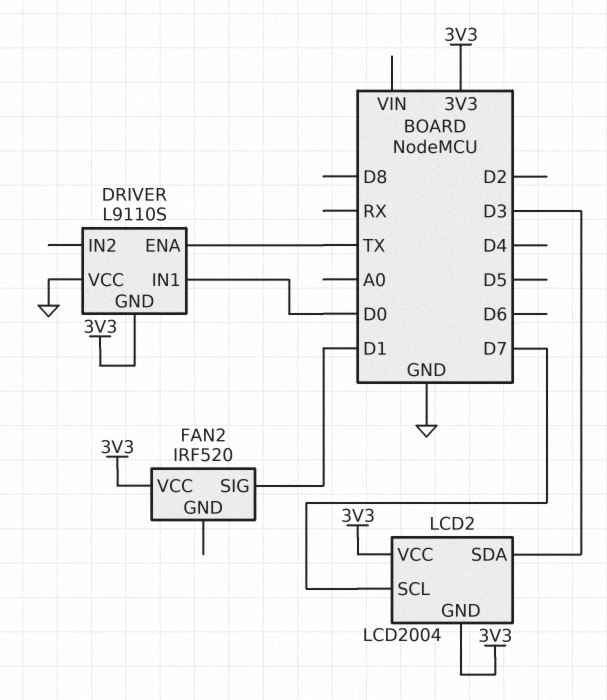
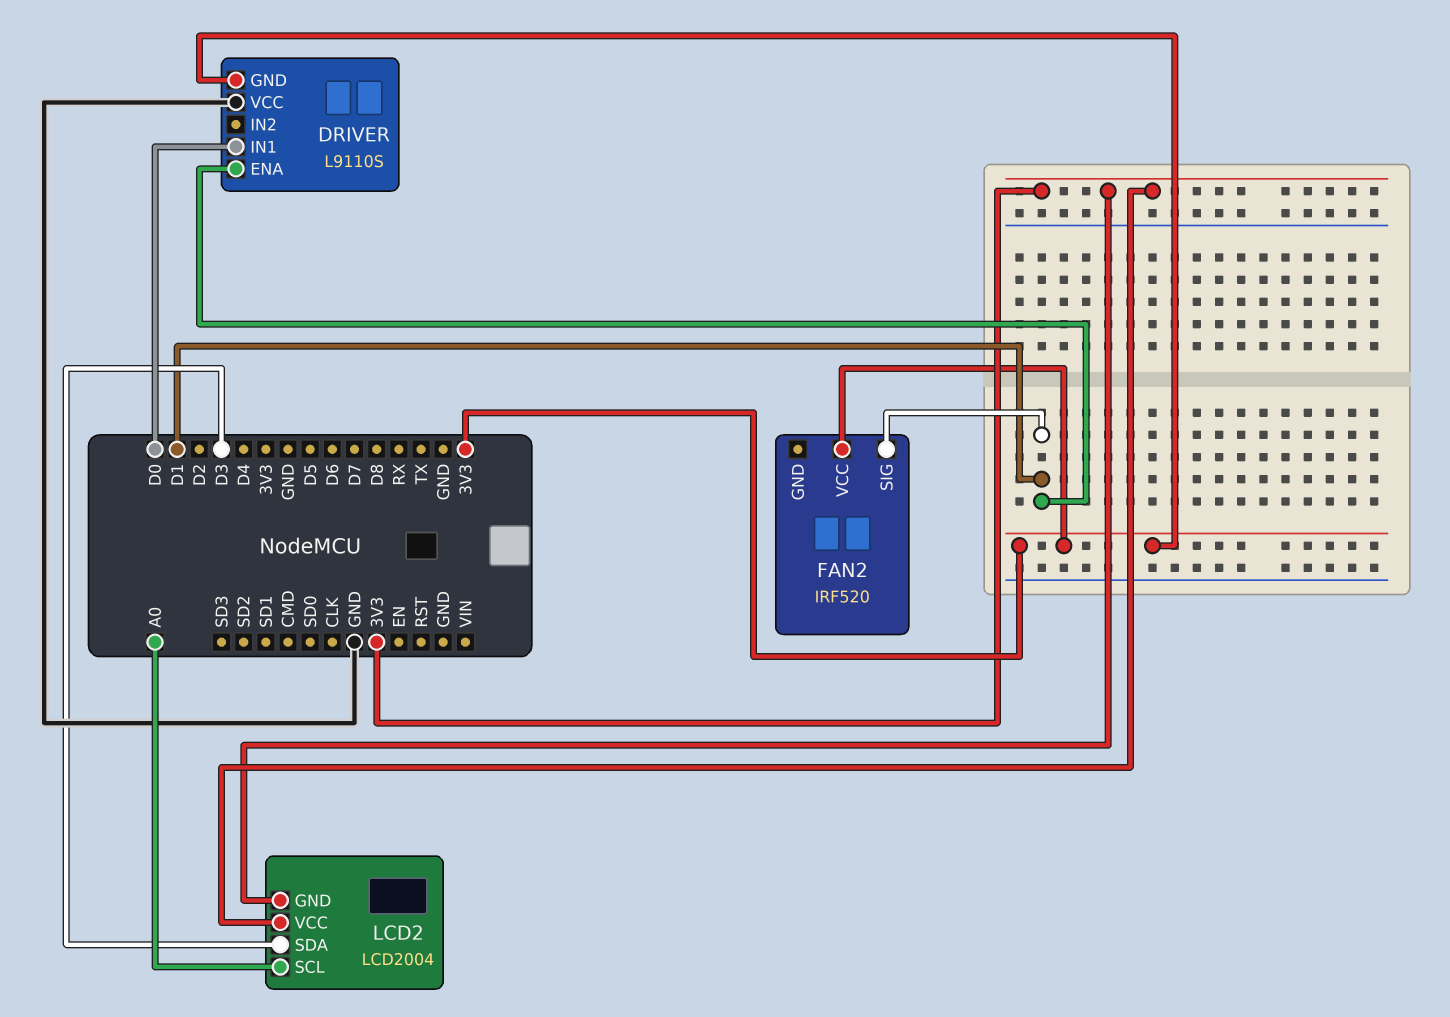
DRIVER pin ENA: TX -> D1
LCD2 pin SCL: D7 -> A0

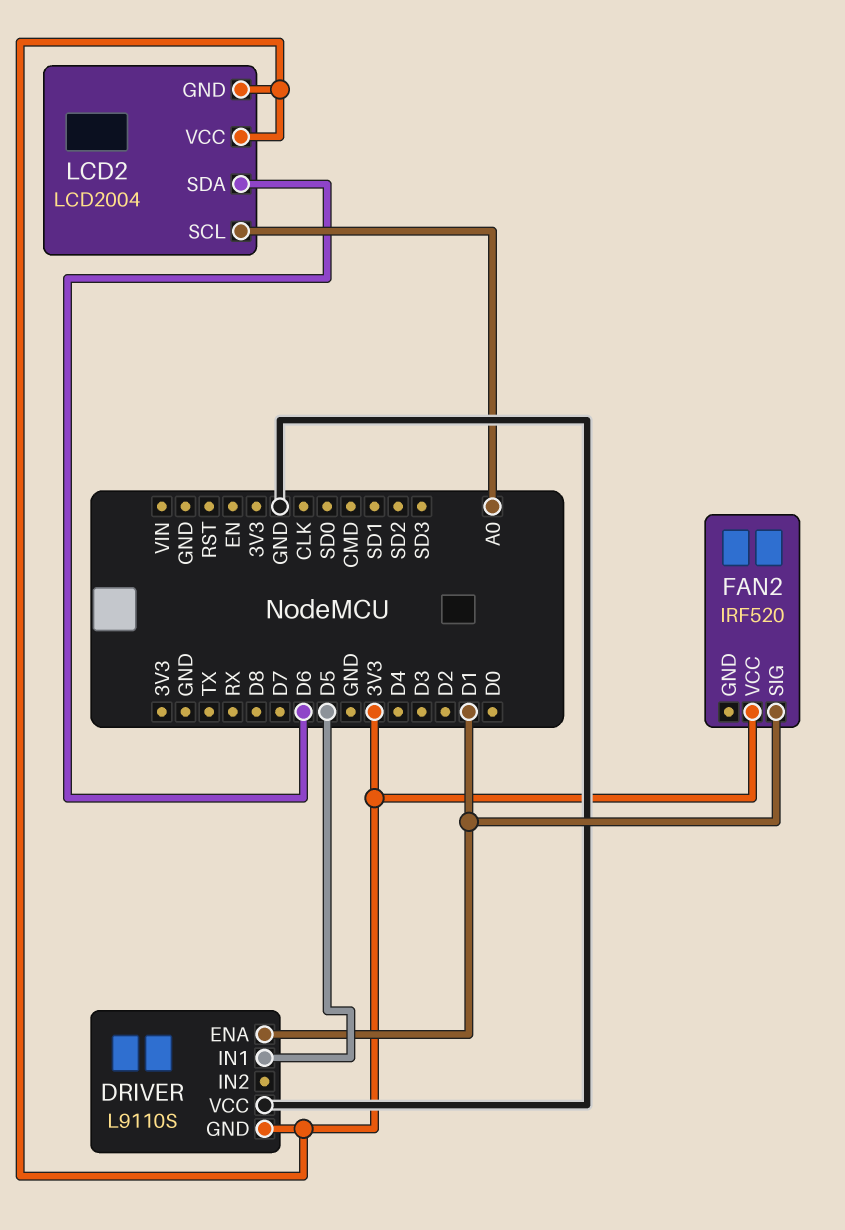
DRIVER pin IN1: D0 -> D5
LCD2 pin SDA: D3 -> D6

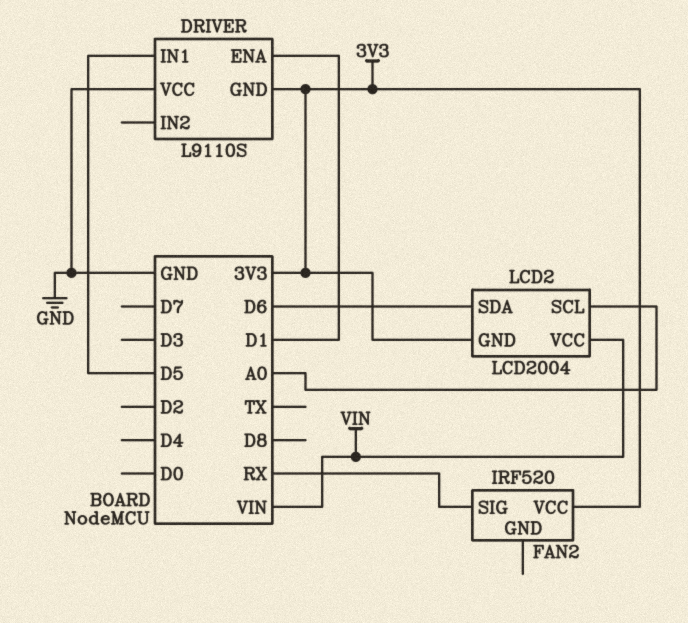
FAN2 pin SIG: D1 -> RX
LCD2 pin VCC: 3V3 -> VIN

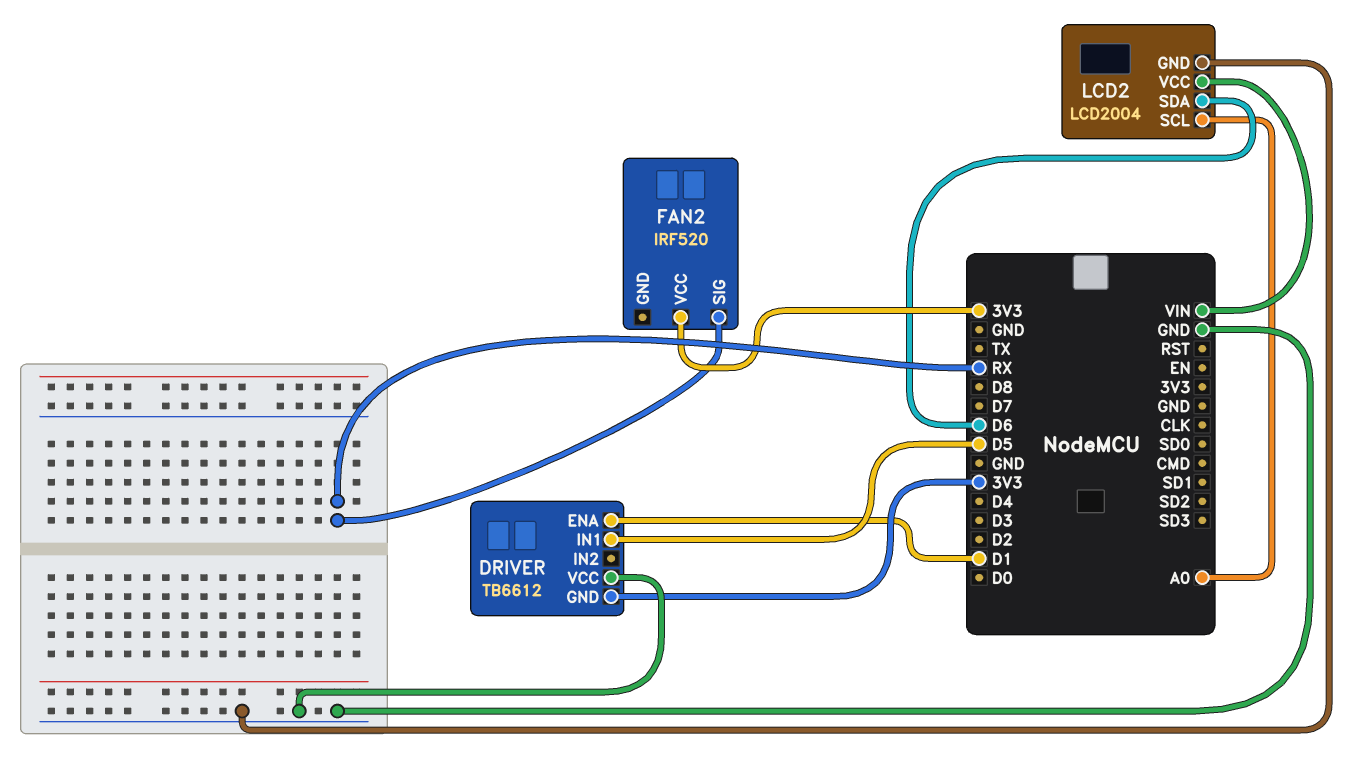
DRIVER: L9110S -> TB6612
LCD2 pin GND: 3V3 -> GND

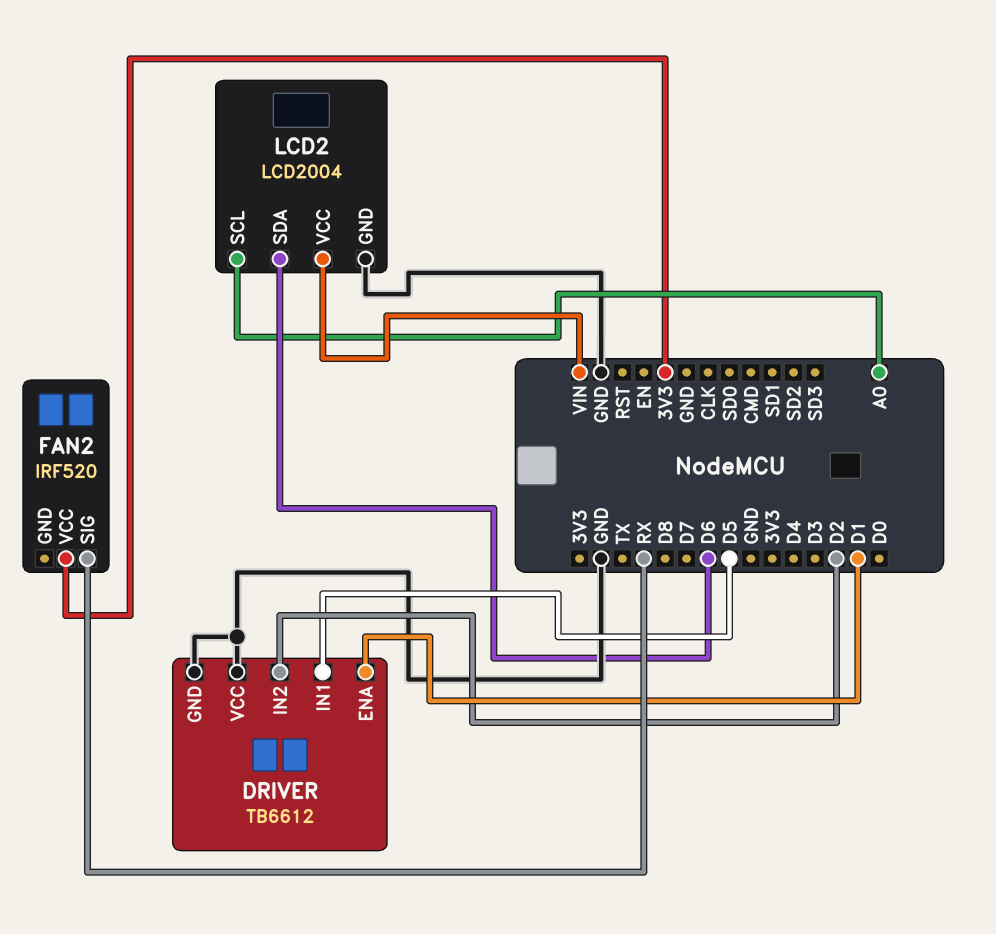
DRIVER pin GND: 3V3 -> GND
DRIVER pin IN2: none -> D2

